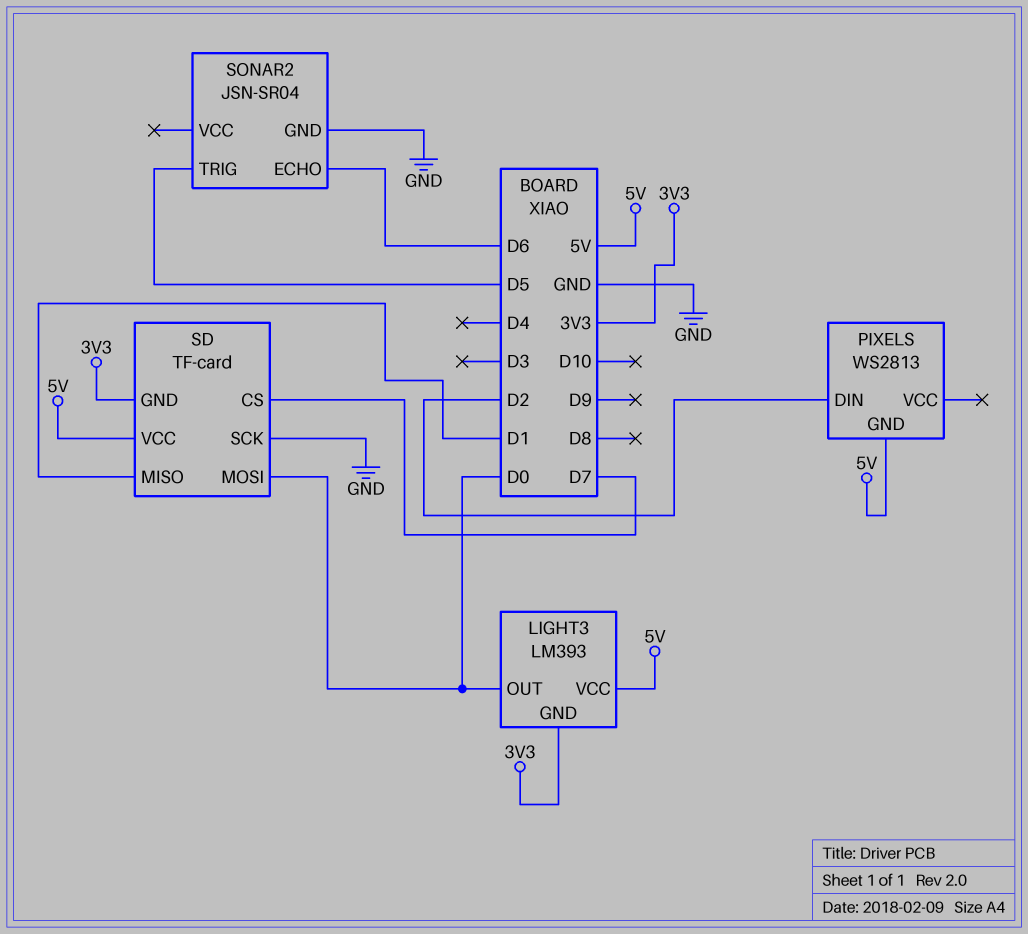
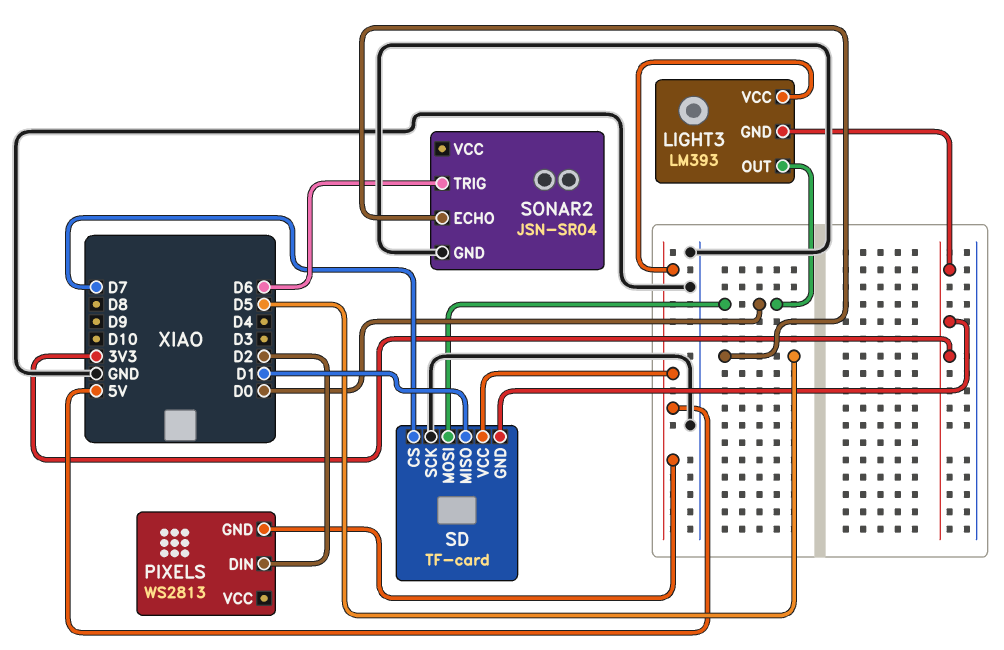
SONAR2 pin ECHO: D6 -> D5
SONAR2 pin TRIG: D5 -> D6

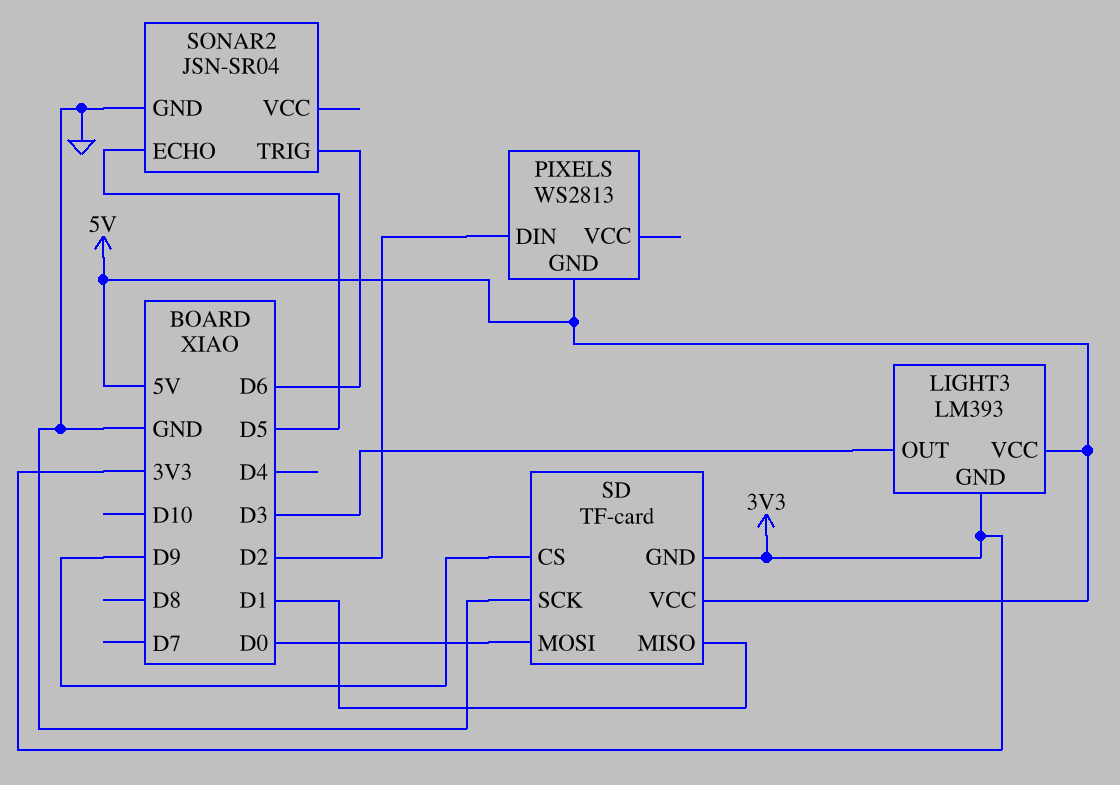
LIGHT3 pin OUT: D0 -> D3
SD pin CS: D7 -> D9

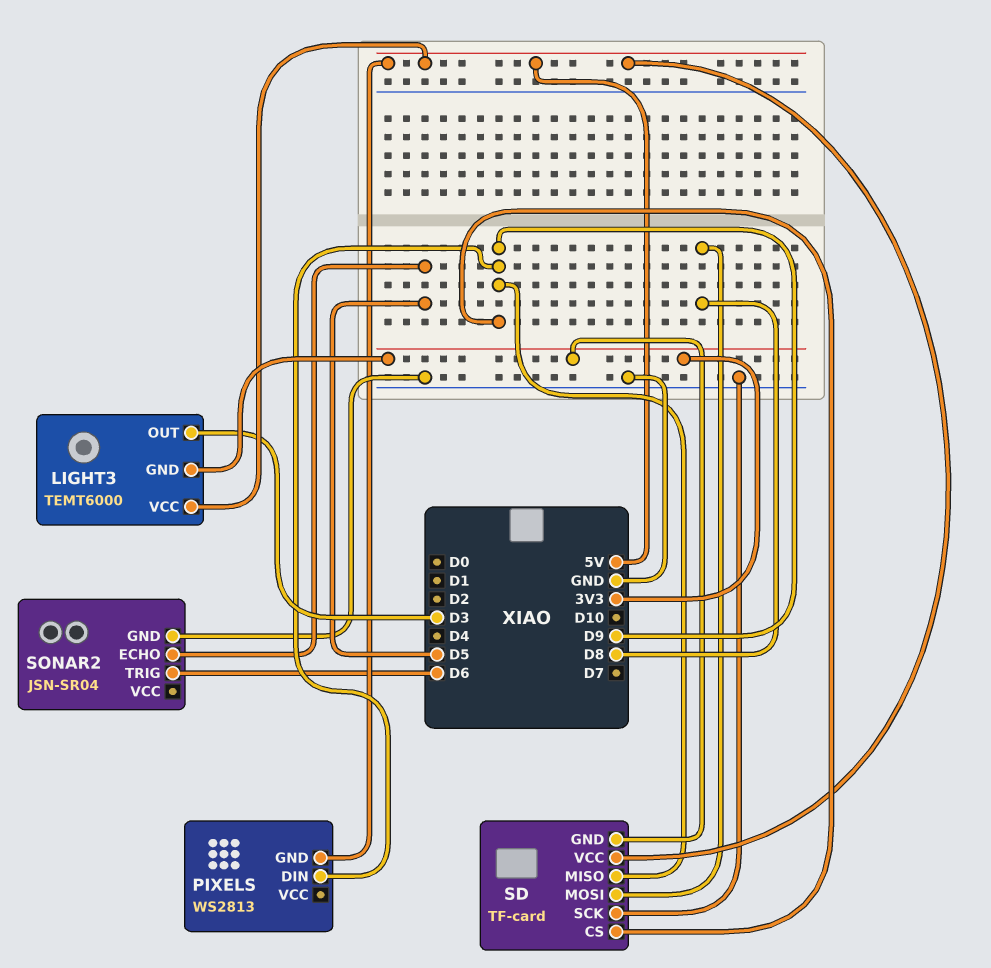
LIGHT3: LM393 -> TEMT6000
PIXELS pin DIN: D2 -> D9
SD pin MISO: D1 -> D9
SD pin MOSI: D0 -> D8

